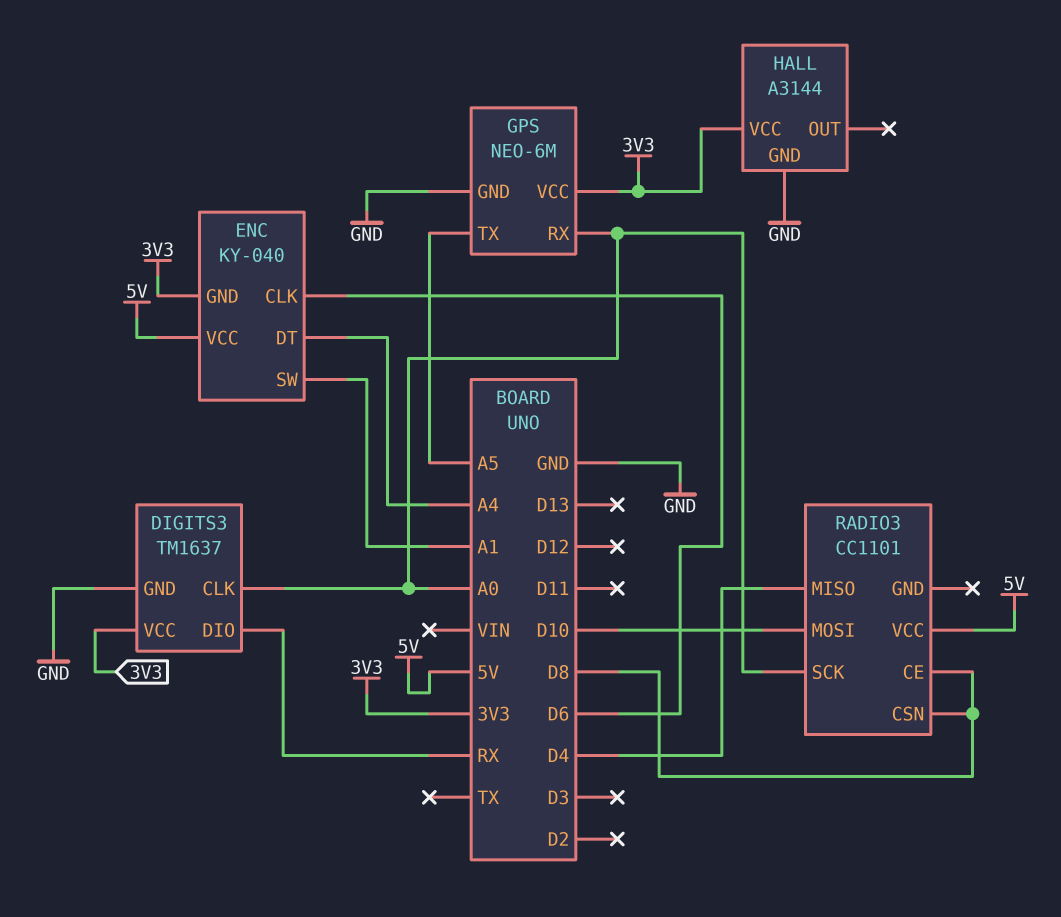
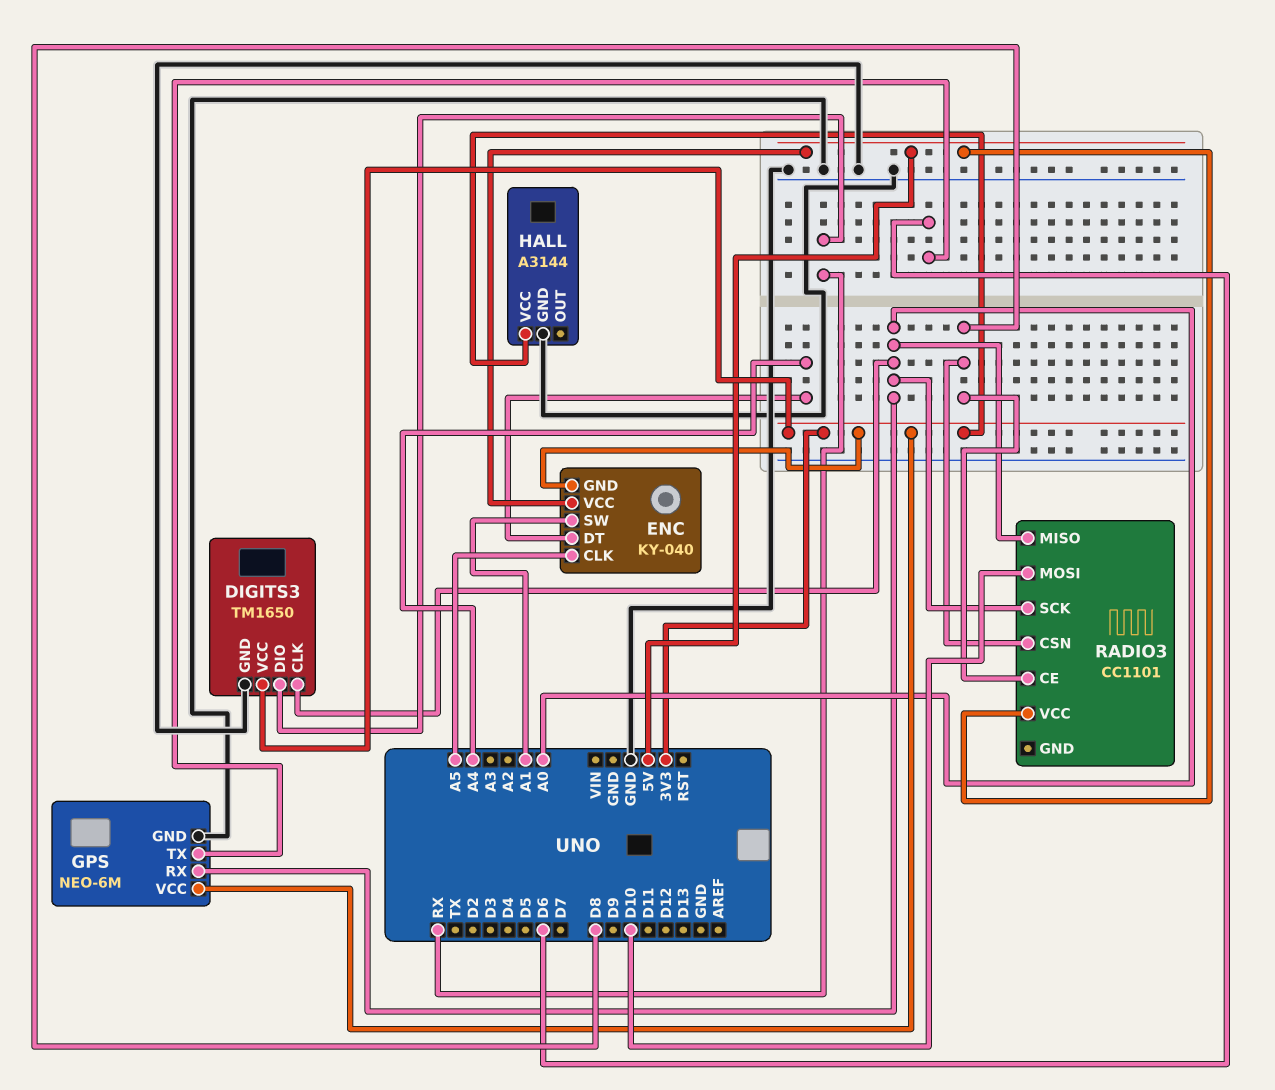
DIGITS3: TM1637 -> TM1650
ENC pin CLK: D6 -> A5
GPS pin TX: A5 -> D6
RADIO3 pin MISO: D4 -> A0

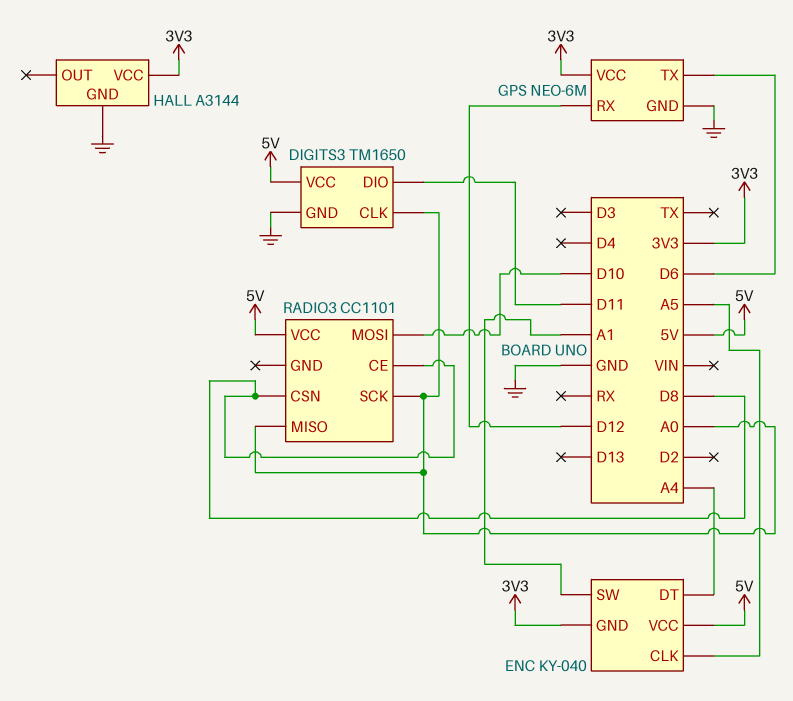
DIGITS3 pin DIO: RX -> D11
DIGITS3 pin VCC: 3V3 -> 5V
GPS pin RX: A0 -> D12

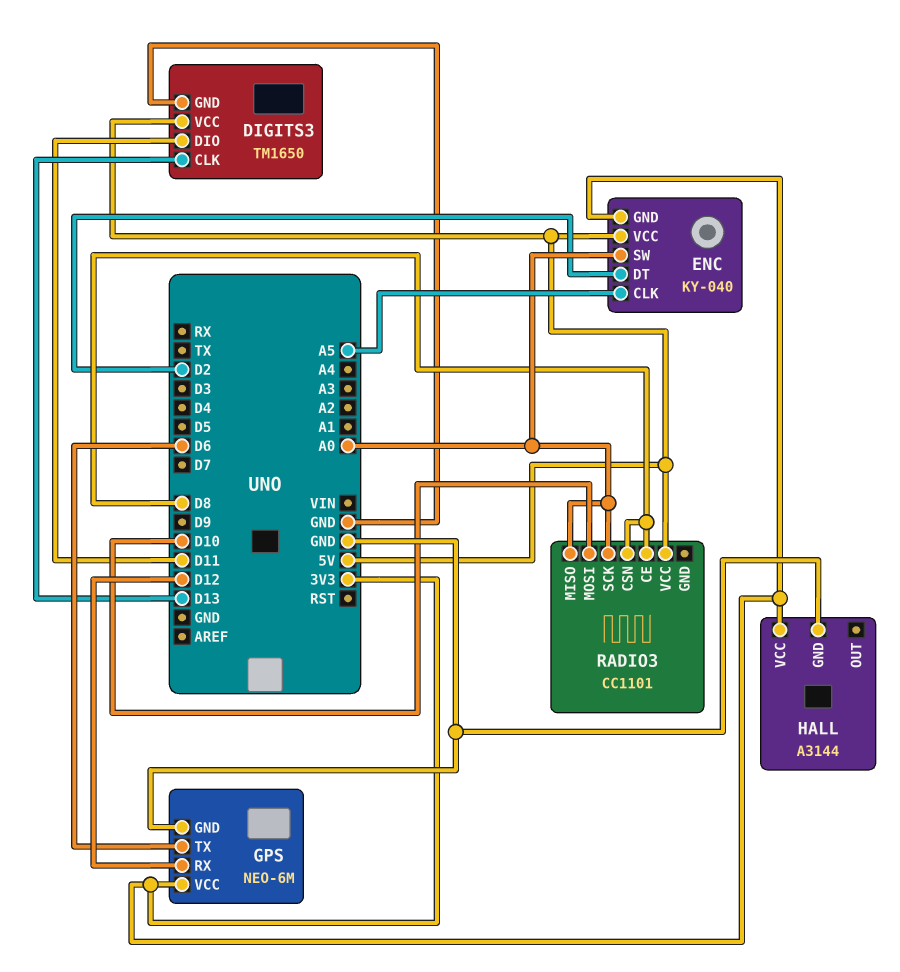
DIGITS3 pin CLK: A0 -> D13
ENC pin DT: A4 -> D2
ENC pin SW: A1 -> A0

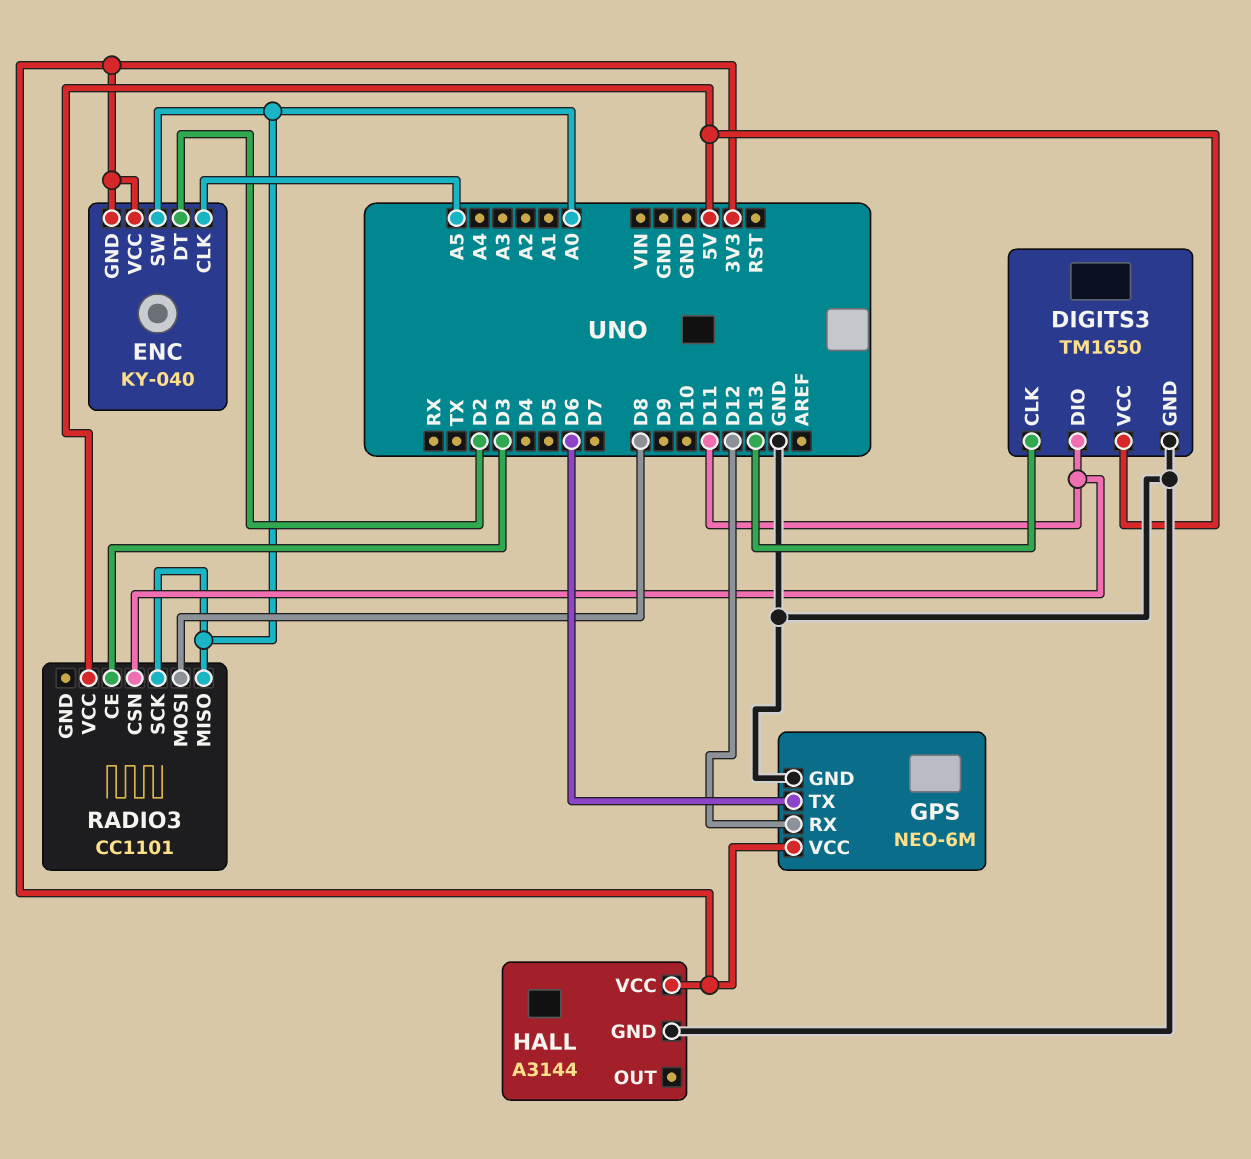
ENC pin VCC: 5V -> 3V3
RADIO3 pin CE: D8 -> D3
RADIO3 pin CSN: D8 -> D11
RADIO3 pin MOSI: D10 -> D8

